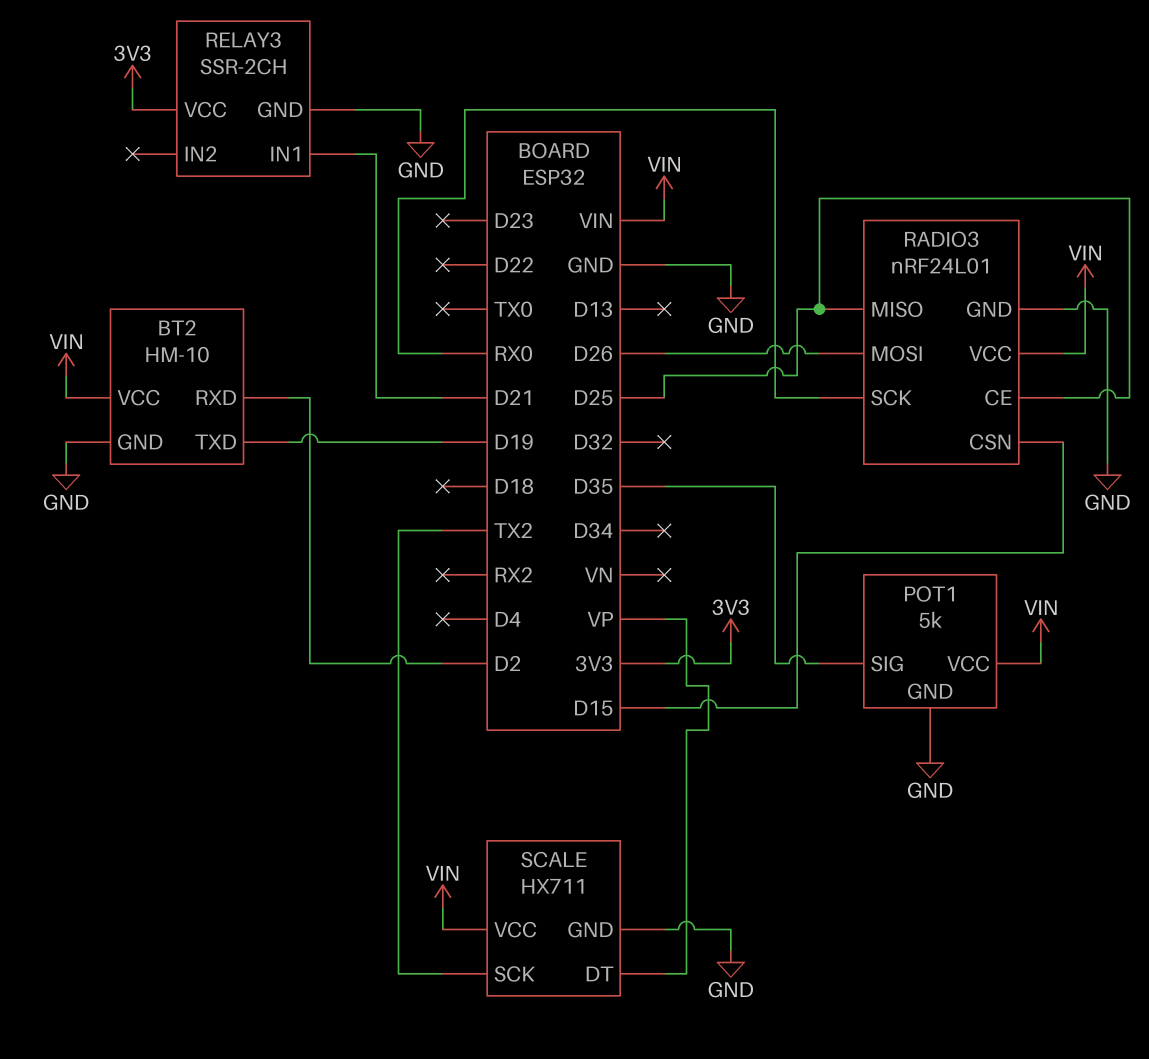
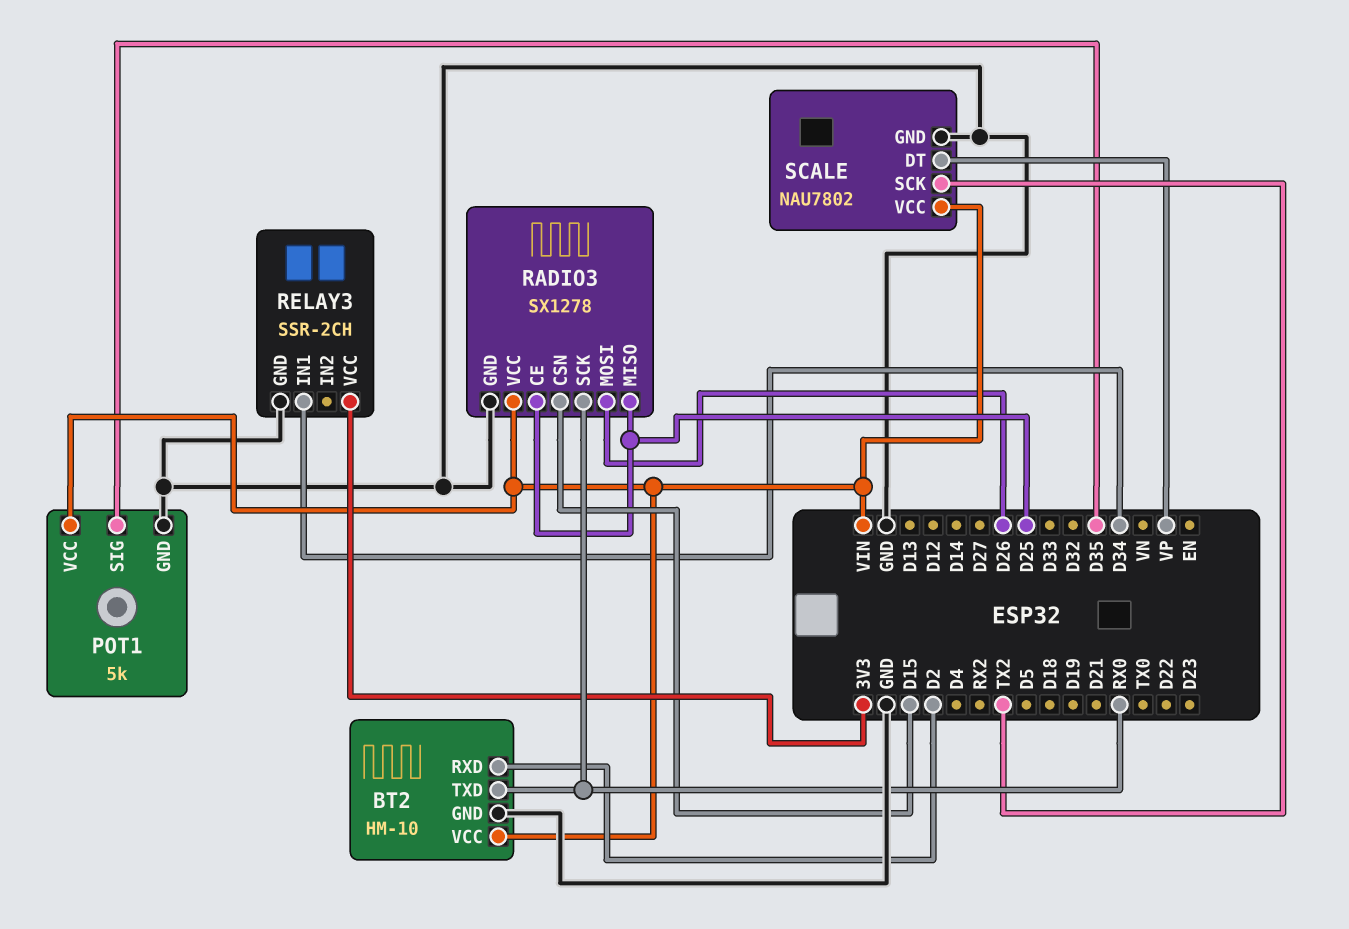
BT2 pin TXD: D19 -> RX0
RADIO3: nRF24L01 -> SX1278
RELAY3 pin IN1: D21 -> D34
SCALE: HX711 -> NAU7802

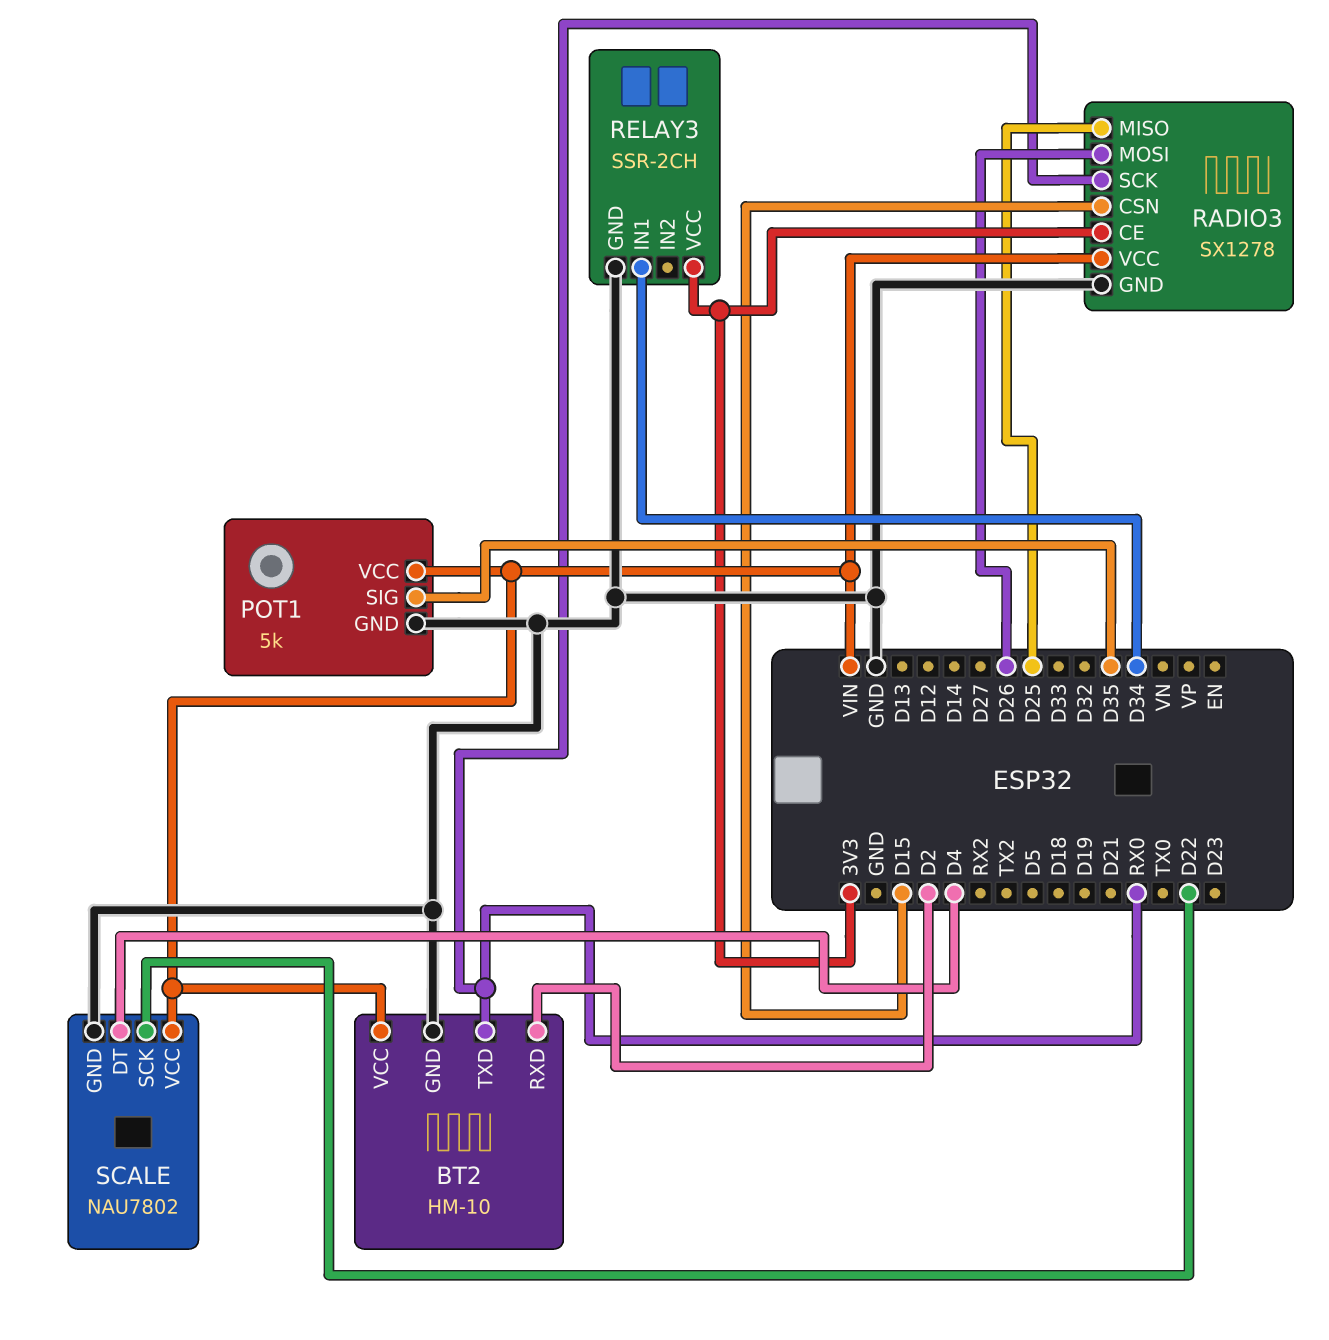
RADIO3 pin CE: D25 -> 3V3
SCALE pin DT: VP -> D4
SCALE pin SCK: TX2 -> D22

